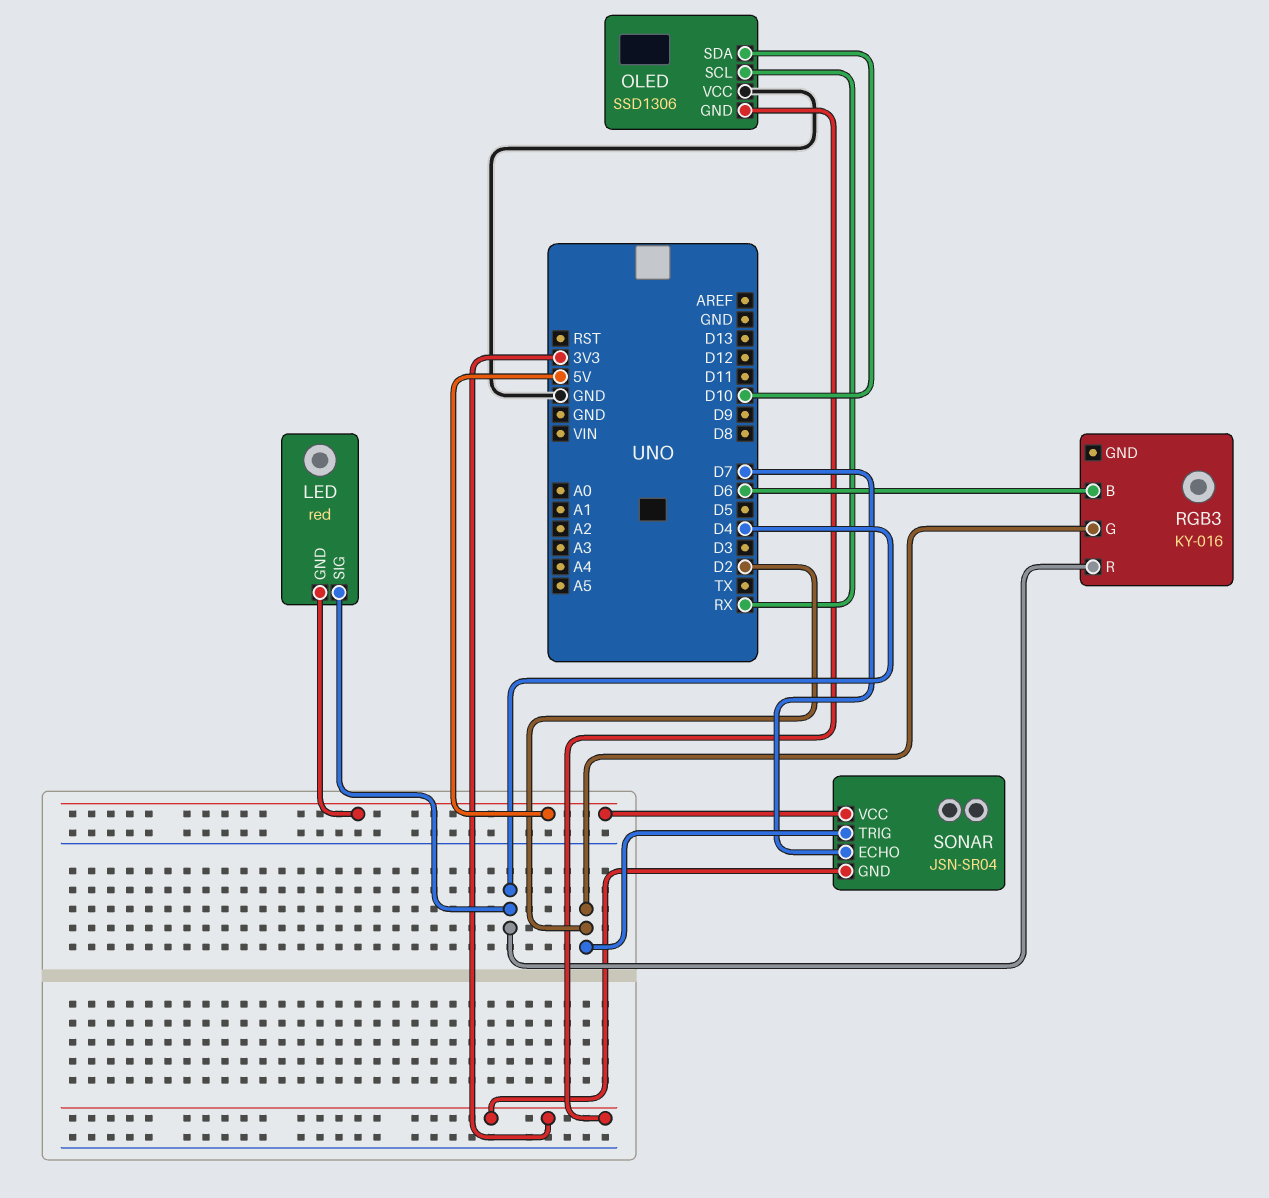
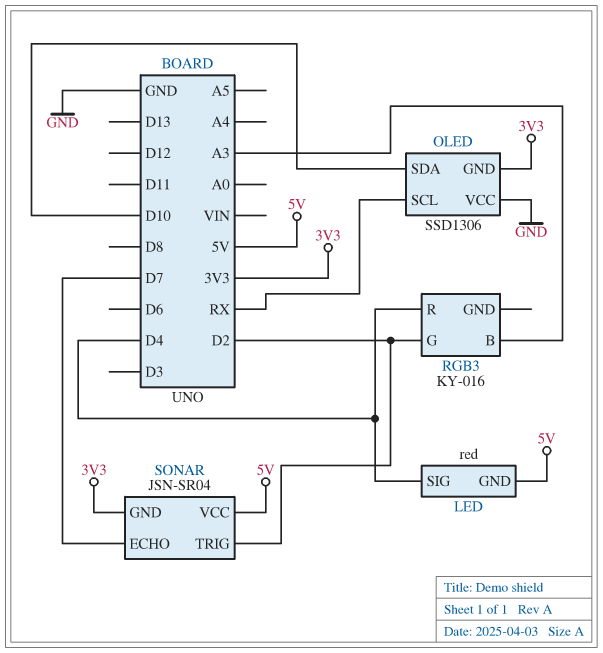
RGB3 pin B: D6 -> A3

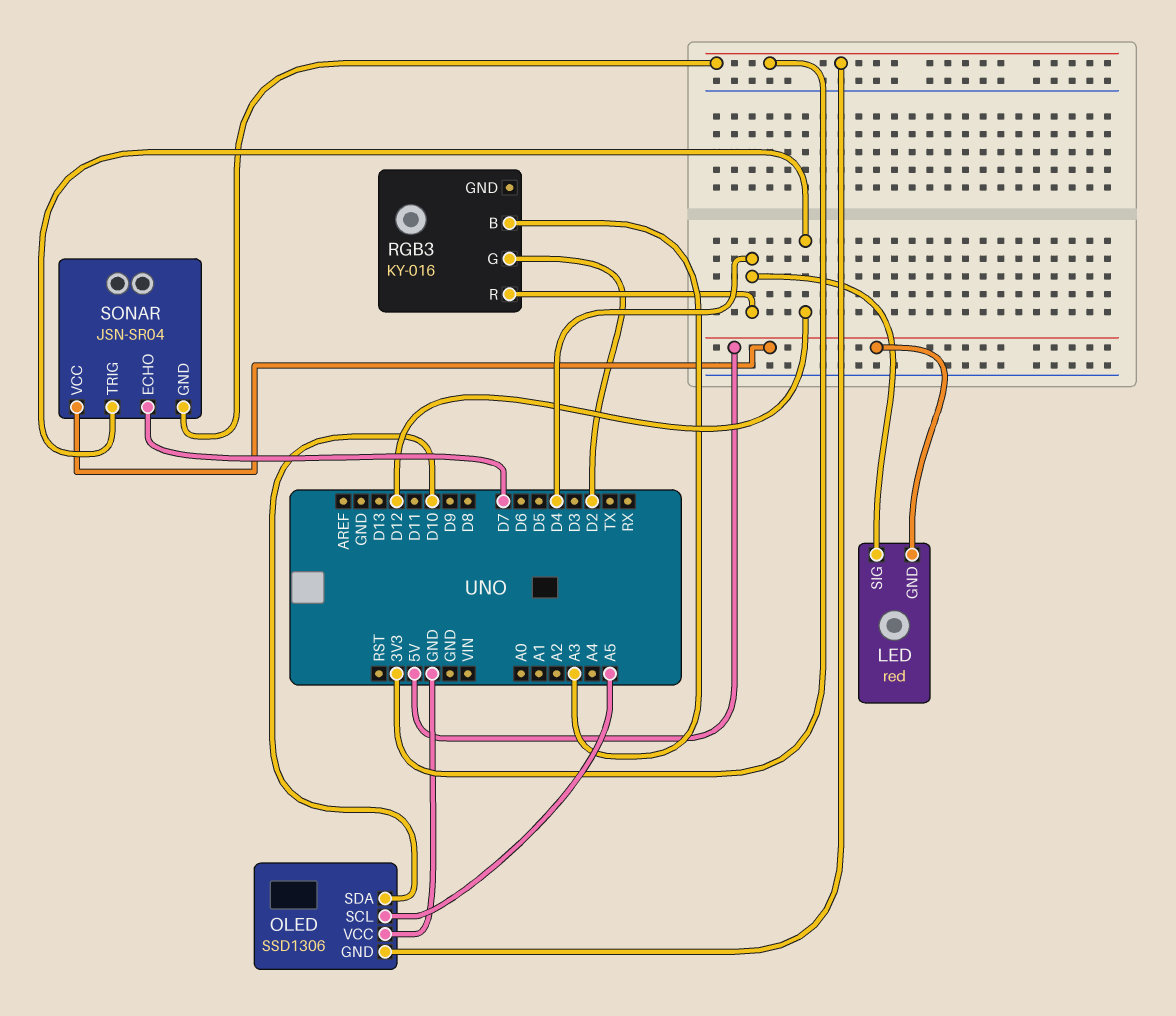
OLED pin SCL: RX -> A5
SONAR pin TRIG: D2 -> D12

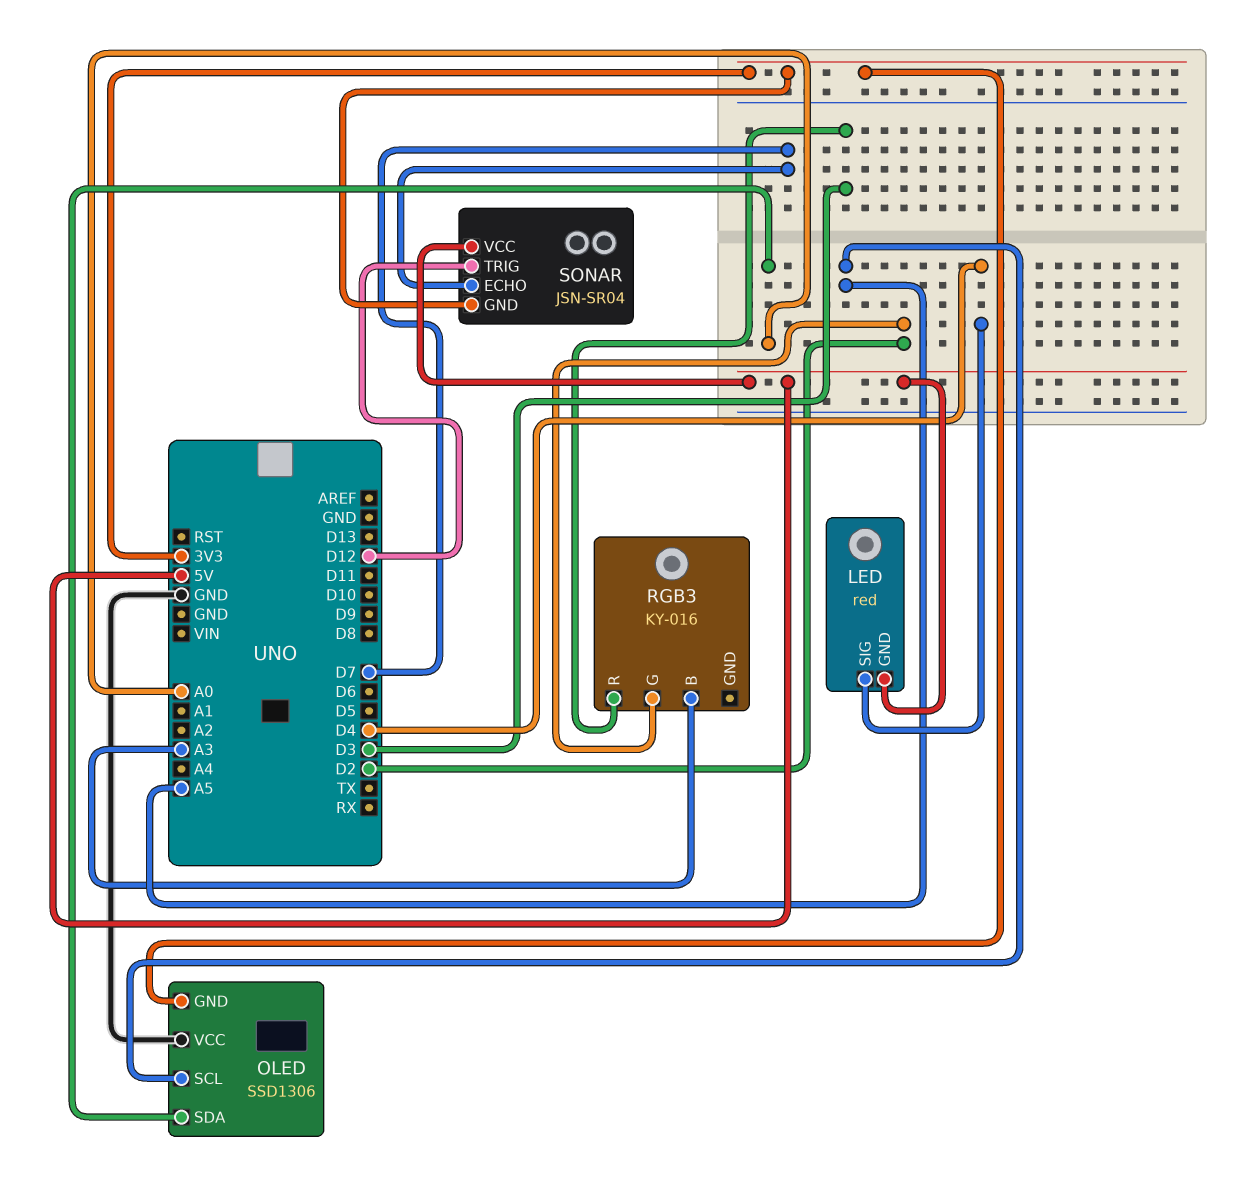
OLED pin SDA: D10 -> A0
RGB3 pin R: D4 -> D3

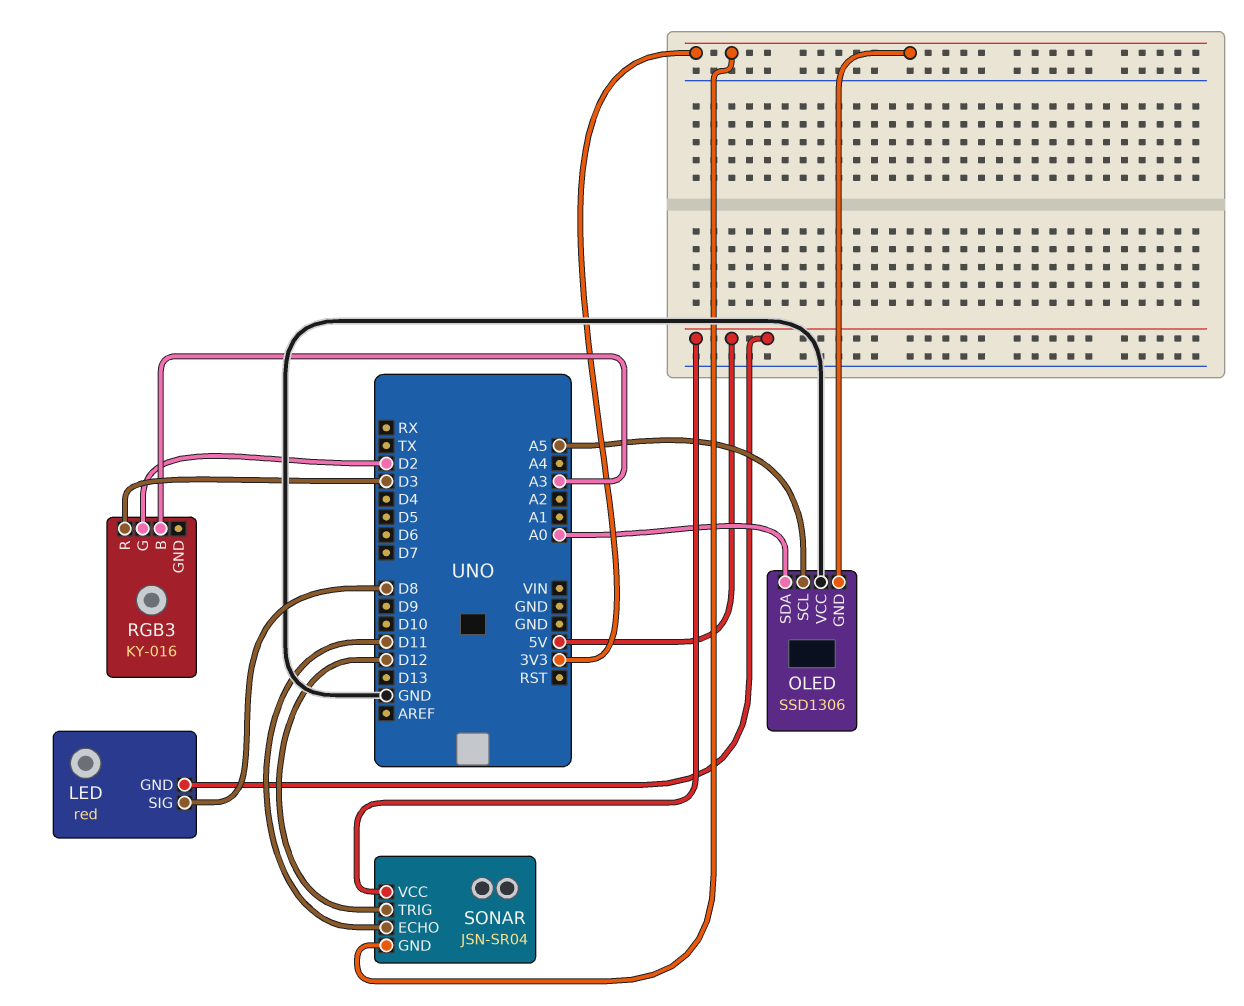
LED pin SIG: D4 -> D8
SONAR pin ECHO: D7 -> D11

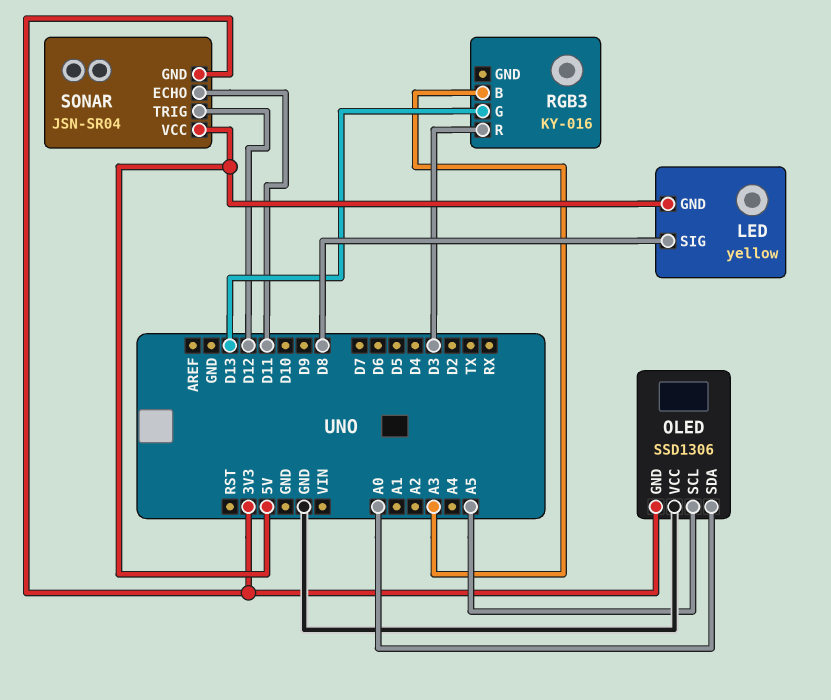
LED: red -> yellow
RGB3 pin G: D2 -> D13

